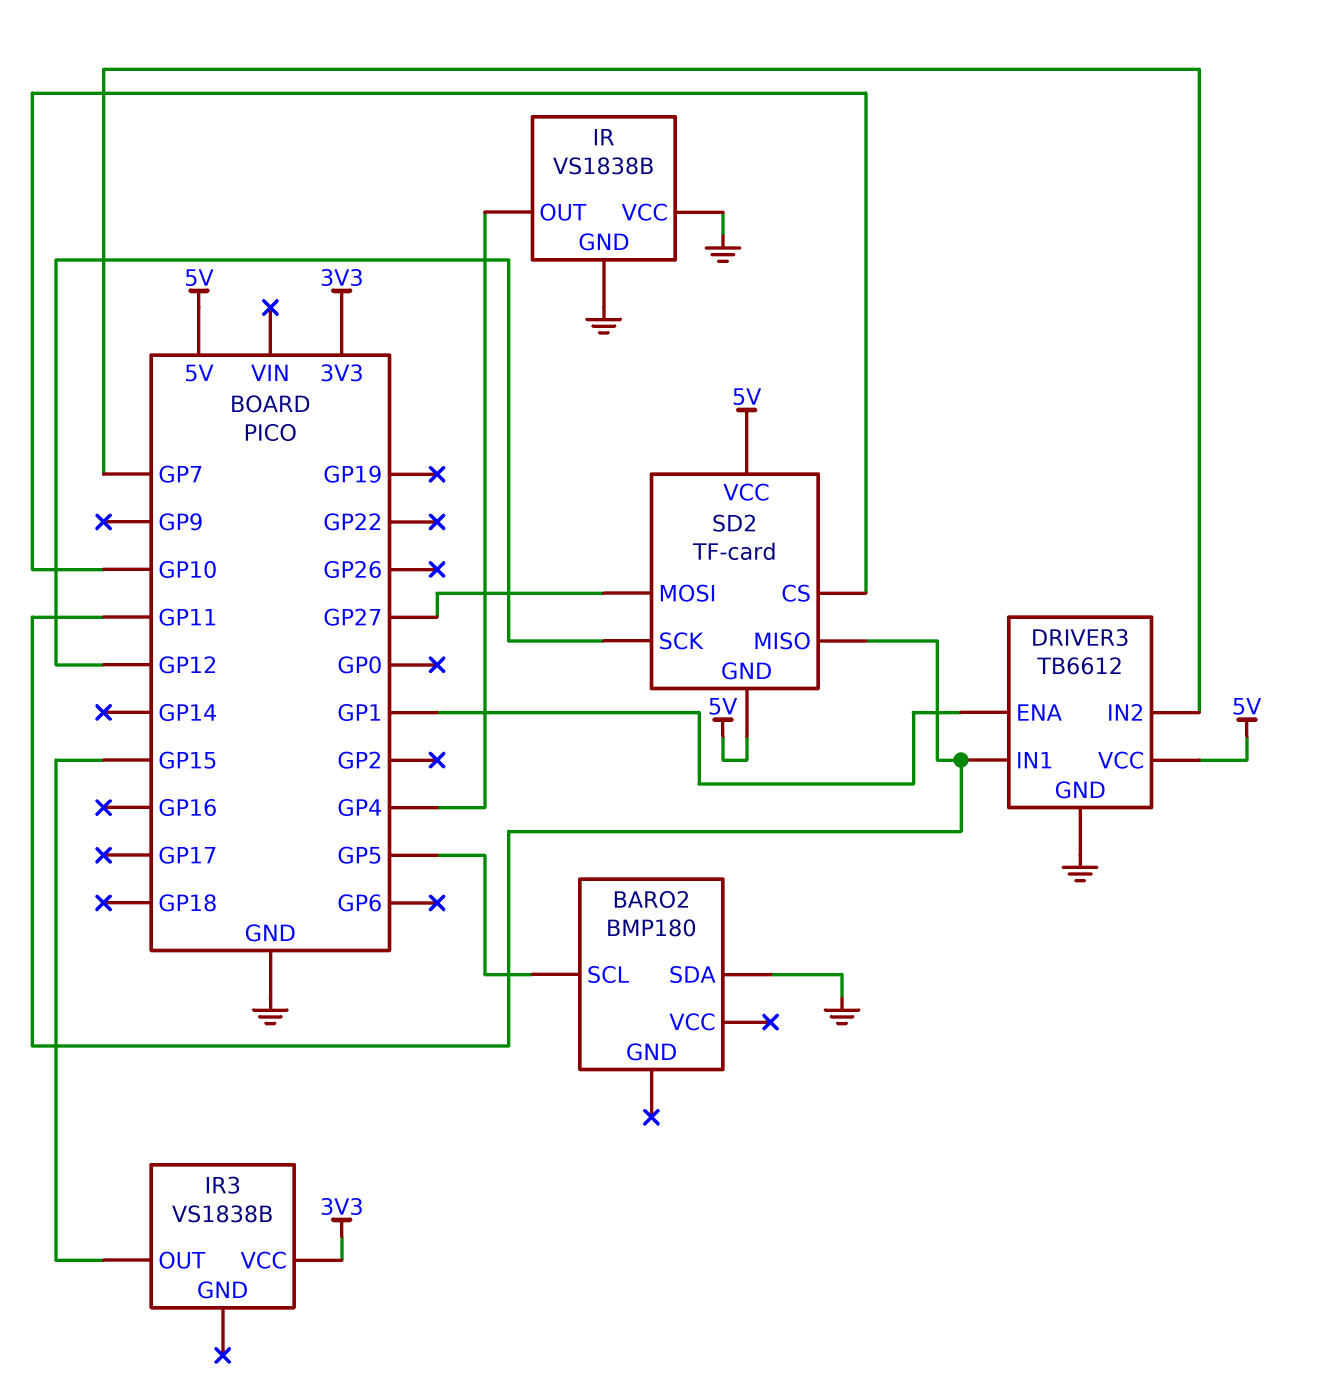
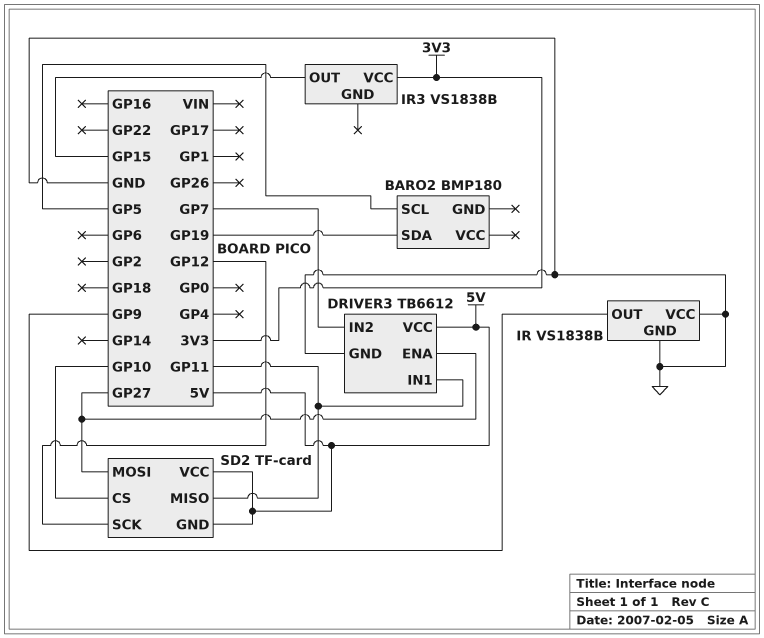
BARO2 pin SDA: GND -> GP19
DRIVER3 pin ENA: GP1 -> GP27
IR pin OUT: GP4 -> GP9

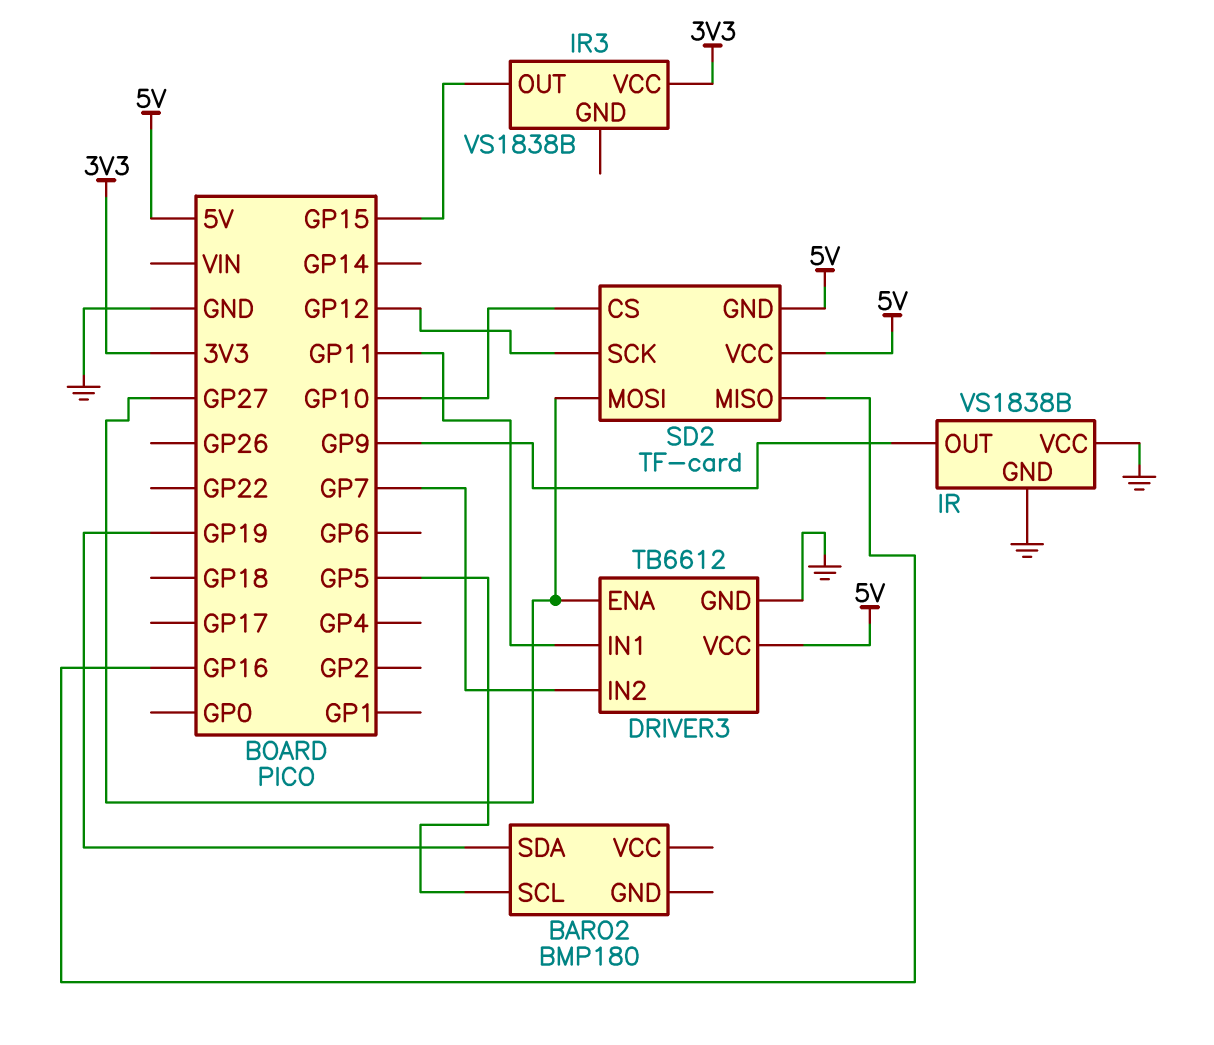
SD2 pin MISO: GP11 -> GP16

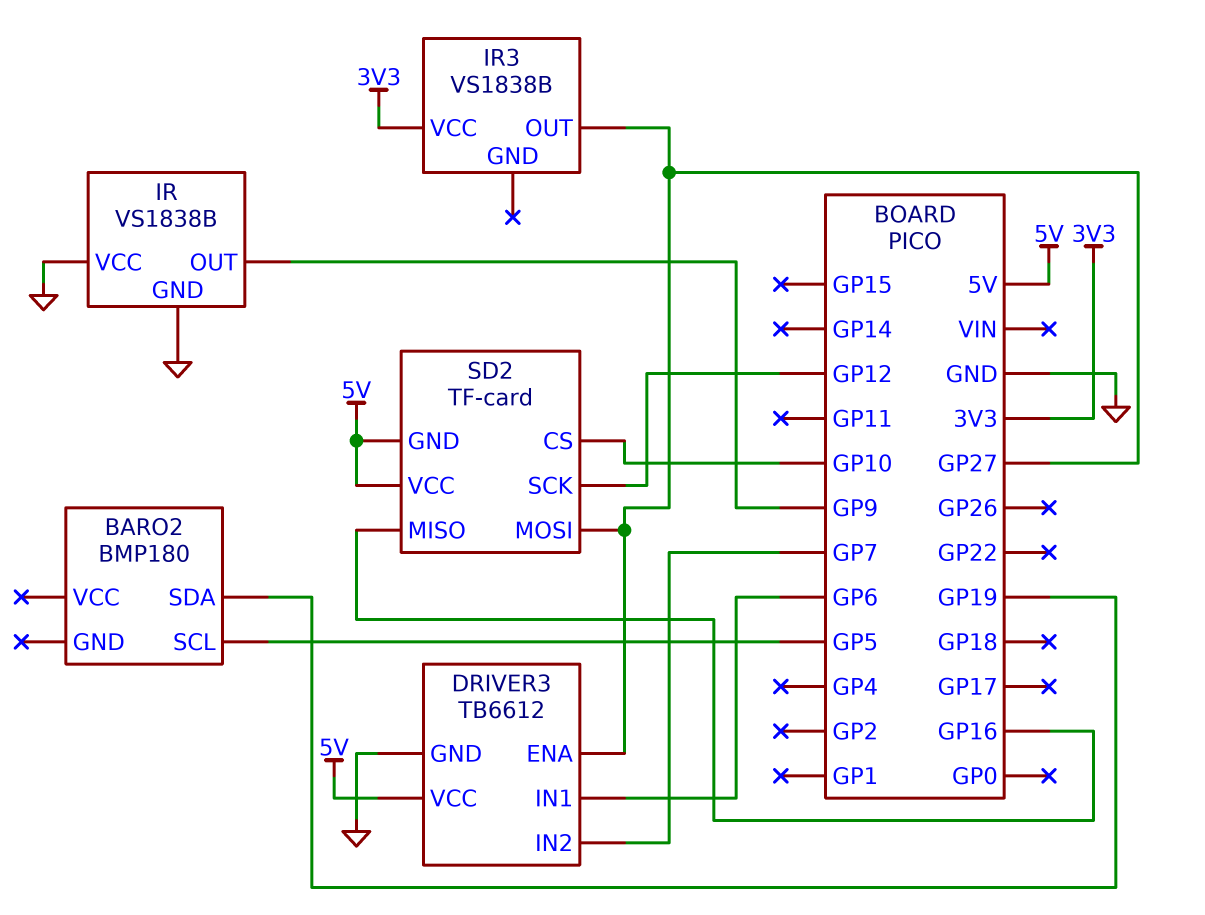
DRIVER3 pin IN1: GP11 -> GP6
IR3 pin OUT: GP15 -> GP27

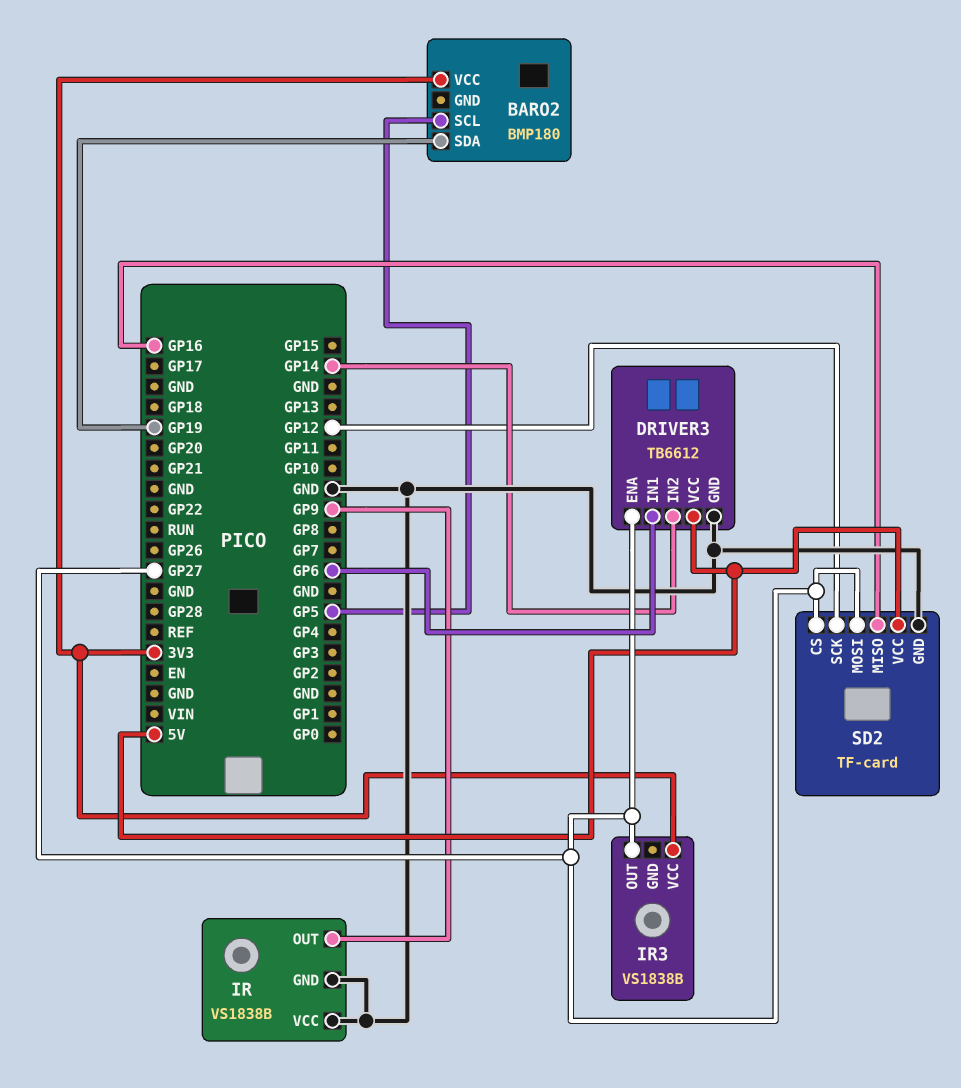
BARO2 pin VCC: none -> 3V3
DRIVER3 pin IN2: GP7 -> GP14
SD2 pin CS: GP10 -> GP27
SD2 pin GND: 5V -> GND

